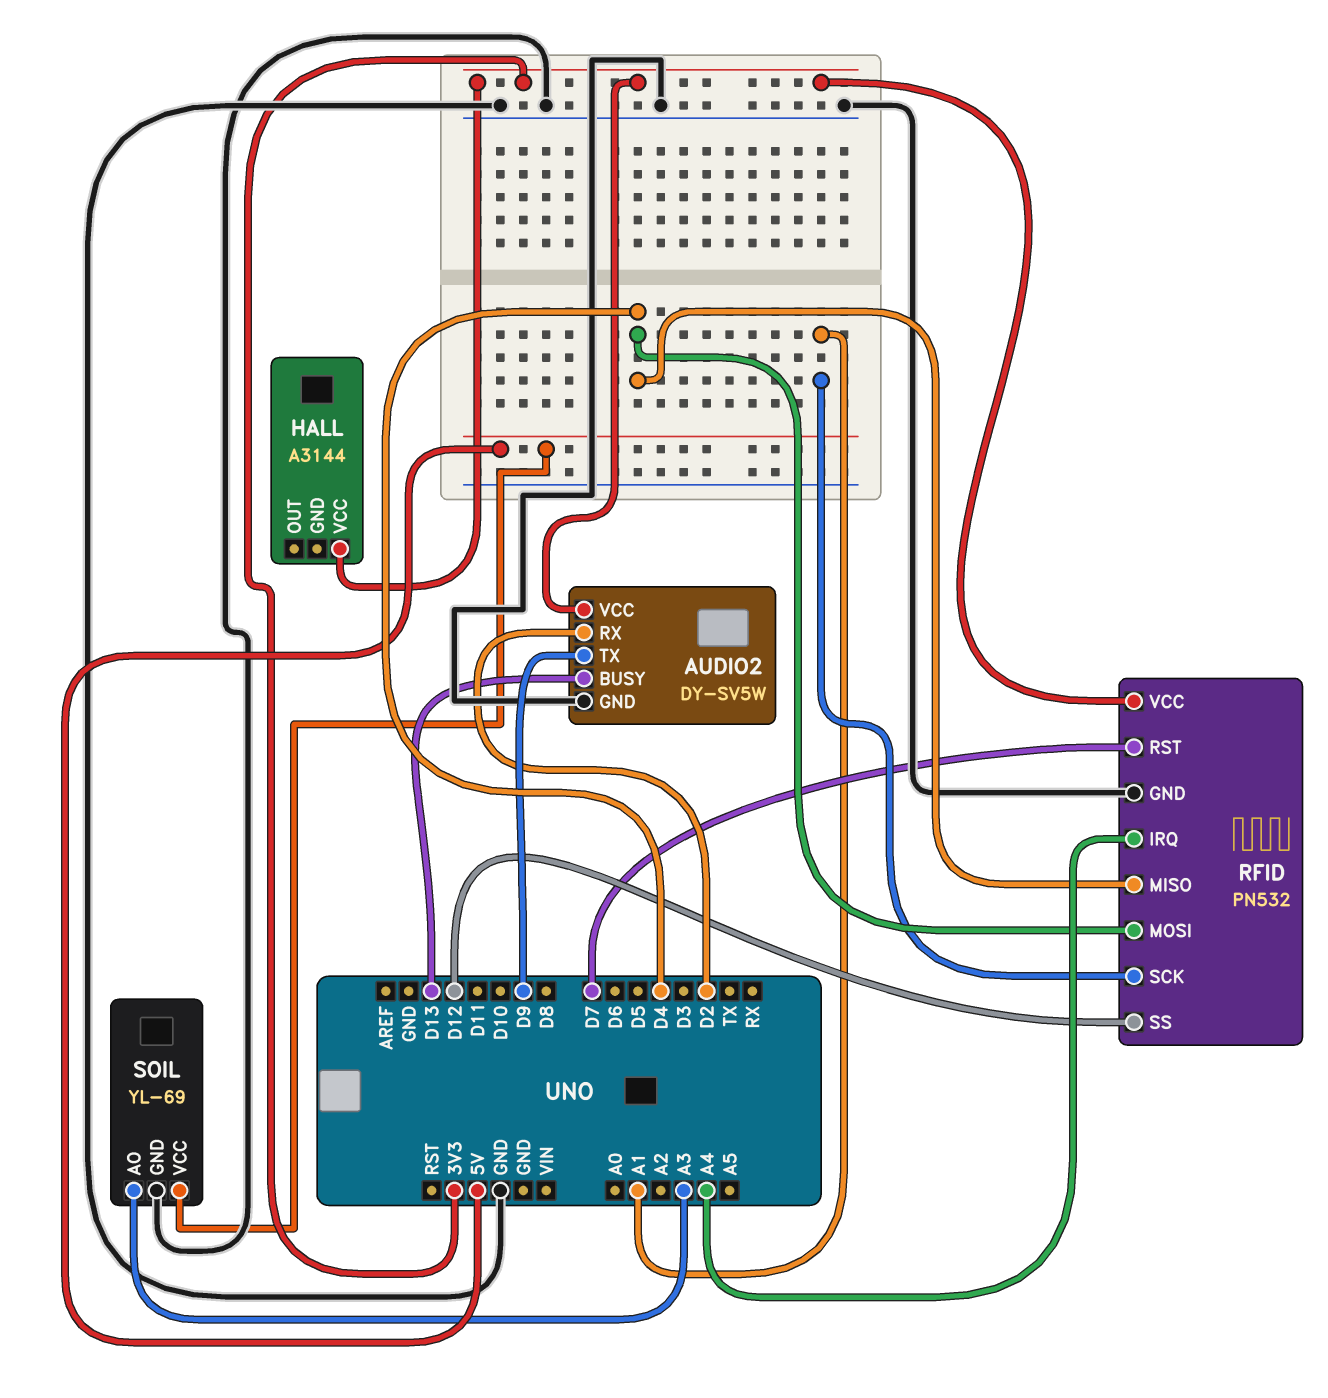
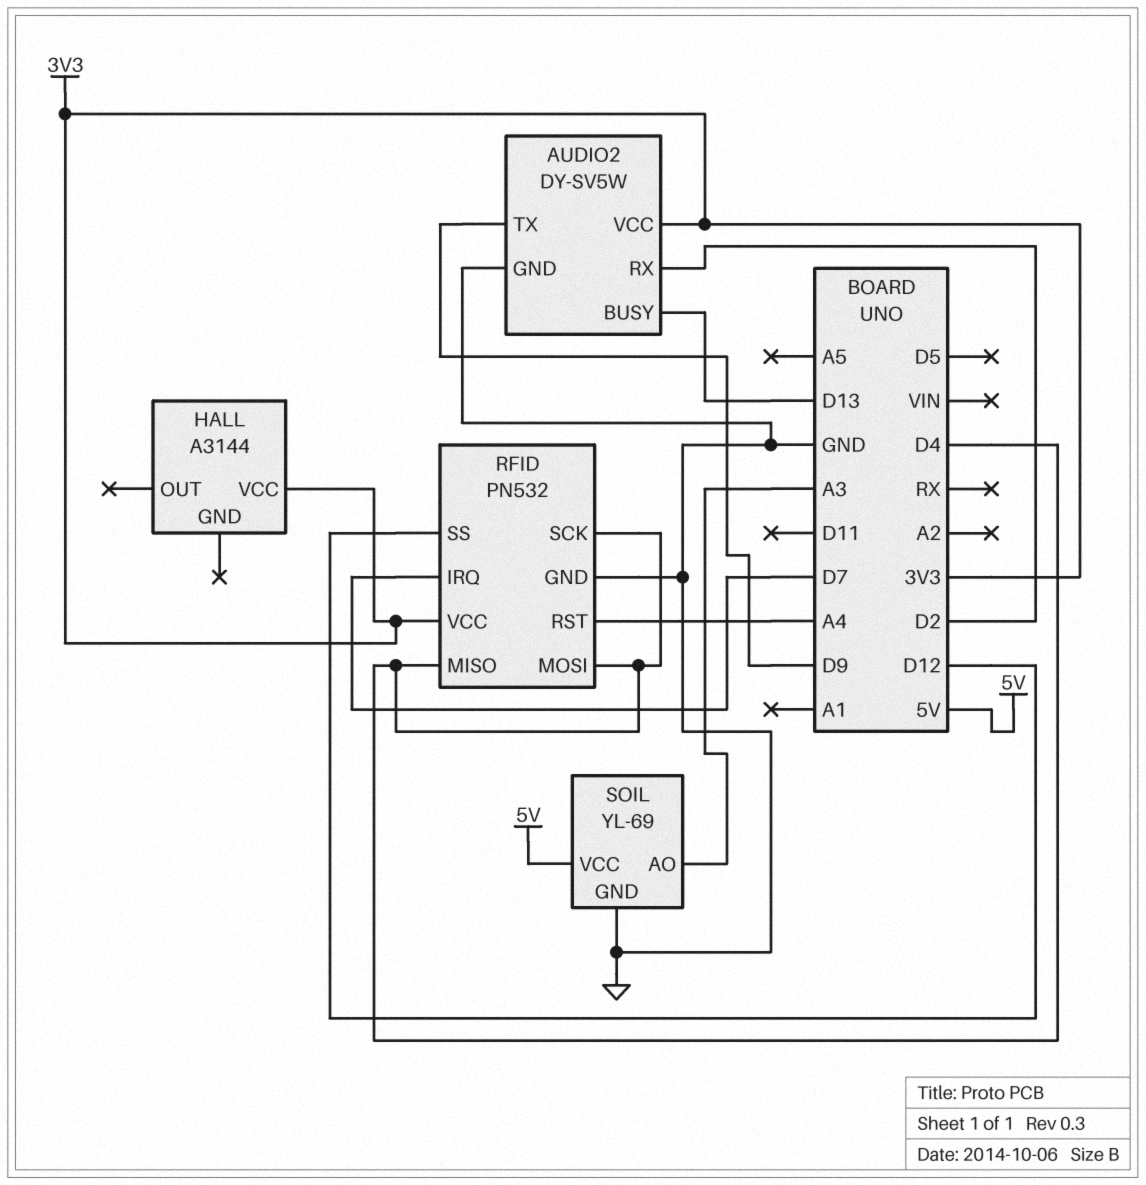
RFID pin IRQ: A4 -> D7
RFID pin RST: D7 -> A4
RFID pin SCK: A1 -> D4

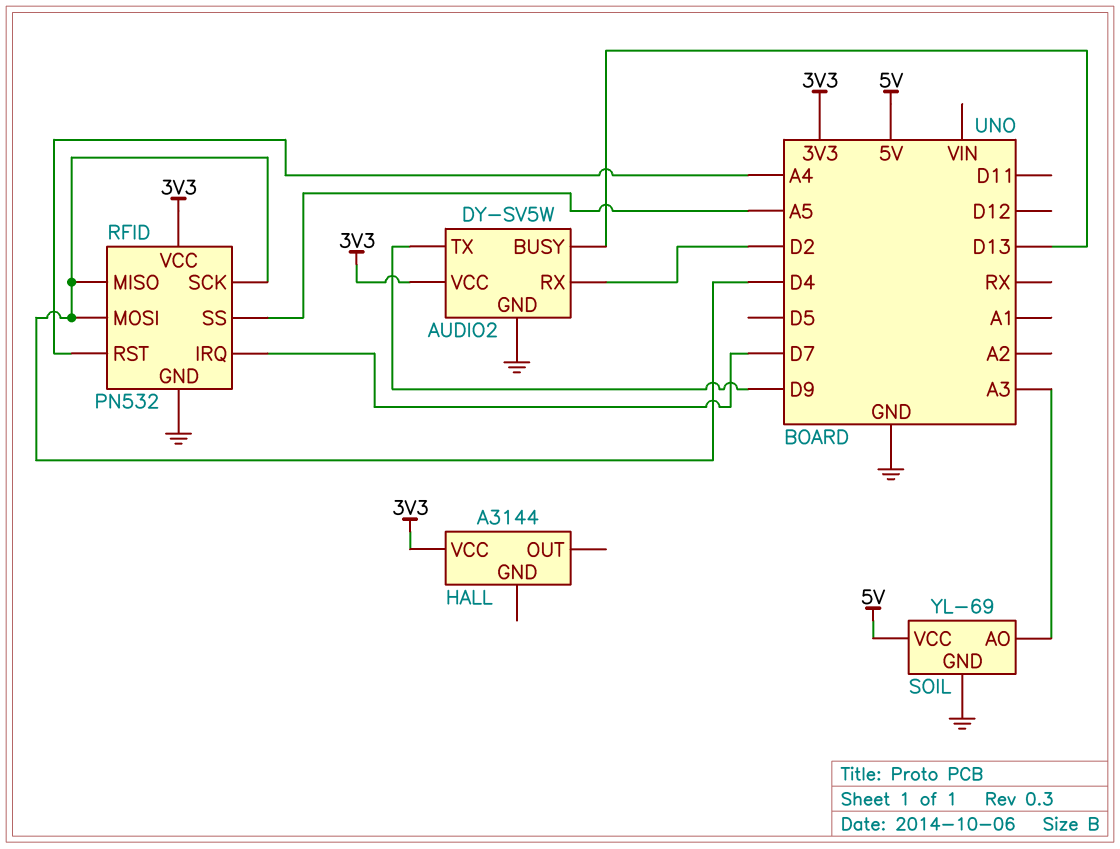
RFID pin SS: D12 -> A5

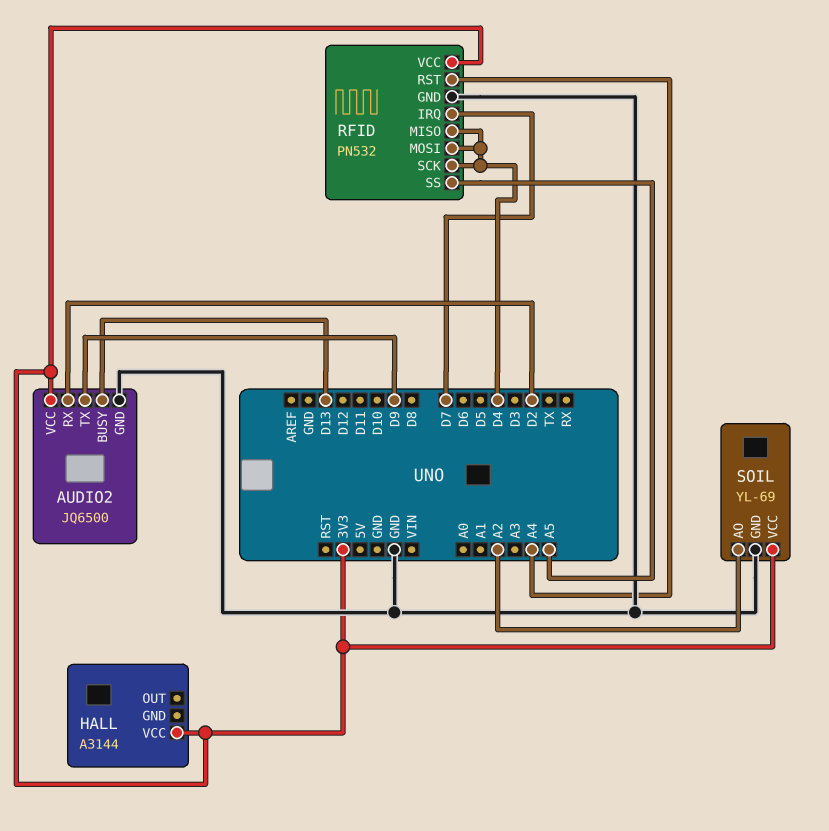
AUDIO2: DY-SV5W -> JQ6500
SOIL pin AO: A3 -> A2
SOIL pin VCC: 5V -> 3V3

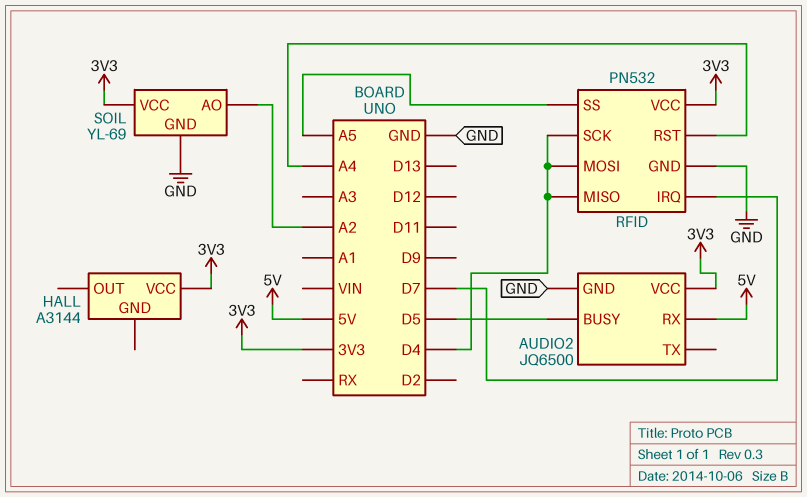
AUDIO2 pin BUSY: D13 -> D5
AUDIO2 pin RX: D2 -> 5V
AUDIO2 pin TX: D9 -> none

